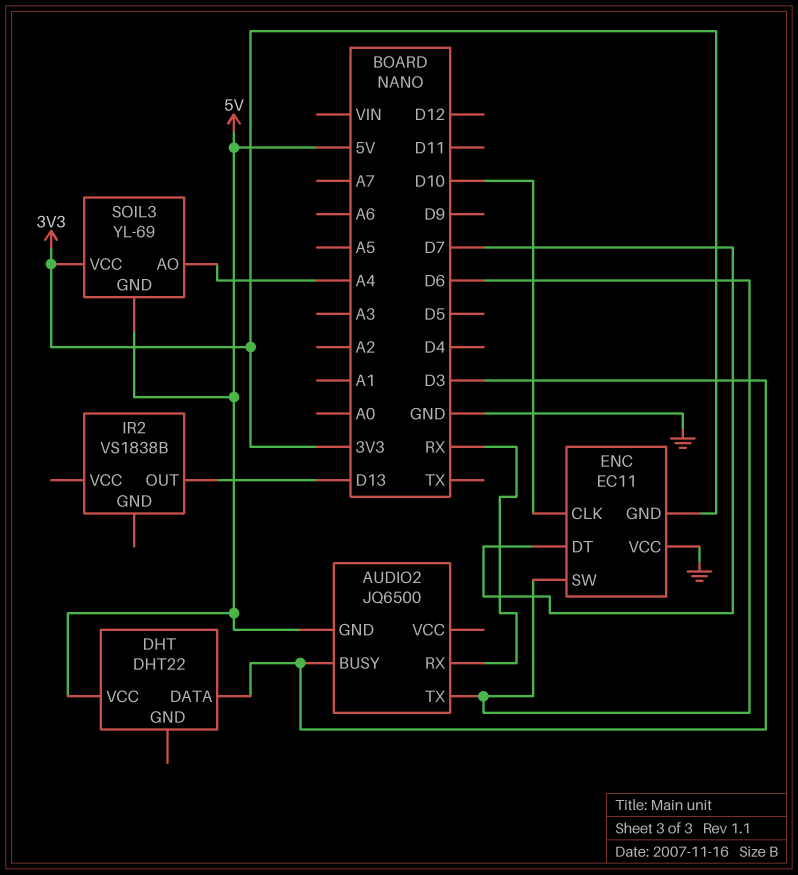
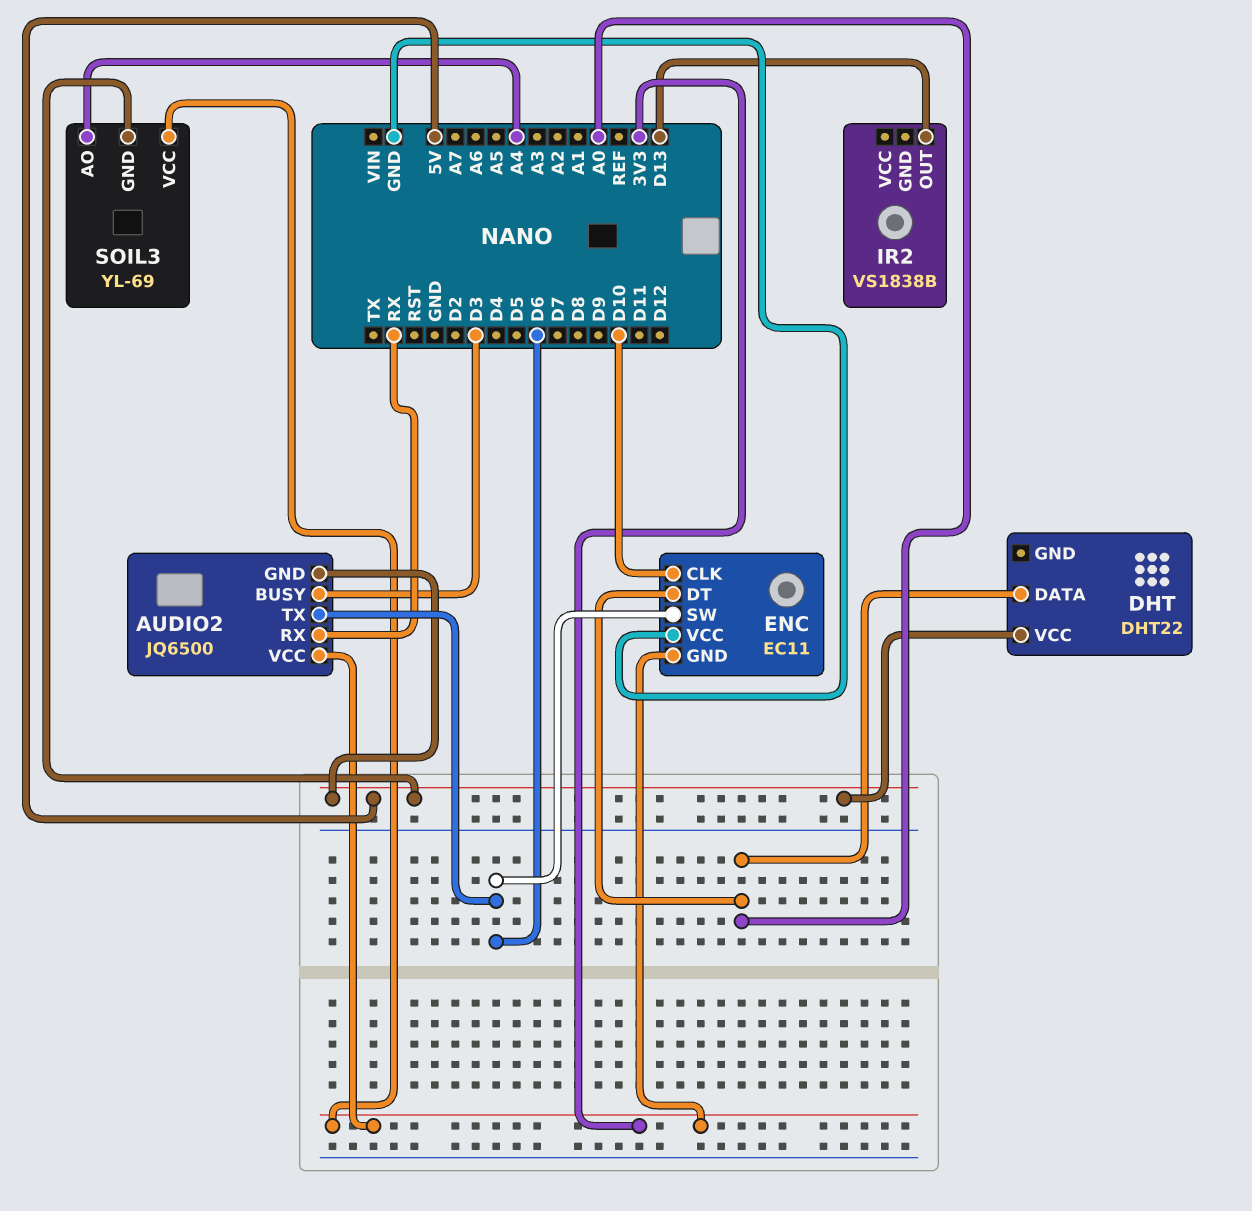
AUDIO2 pin VCC: none -> 3V3
DHT pin DATA: D3 -> A0
ENC pin DT: D7 -> A0

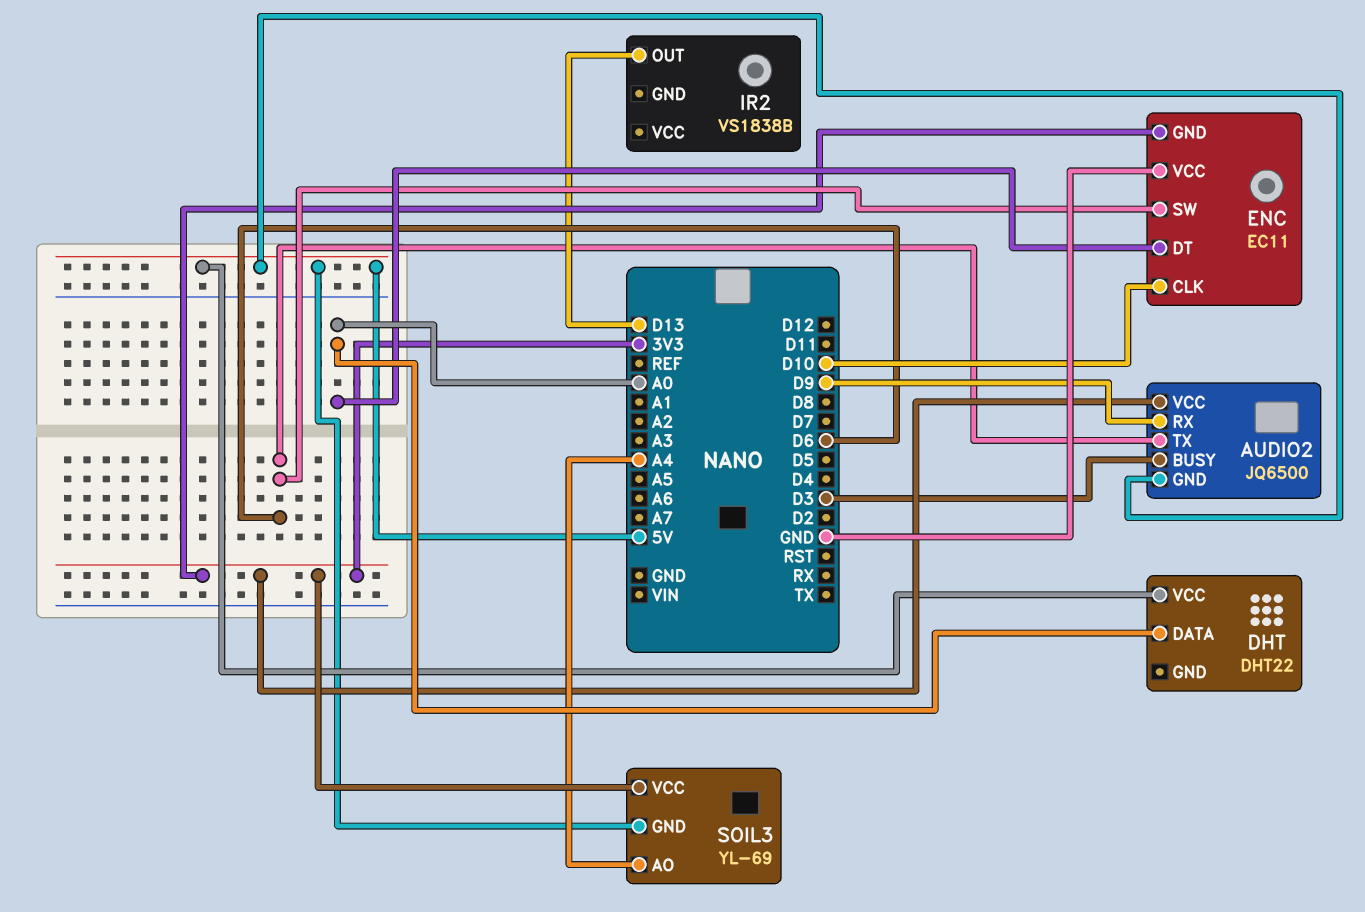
AUDIO2 pin RX: RX -> D9

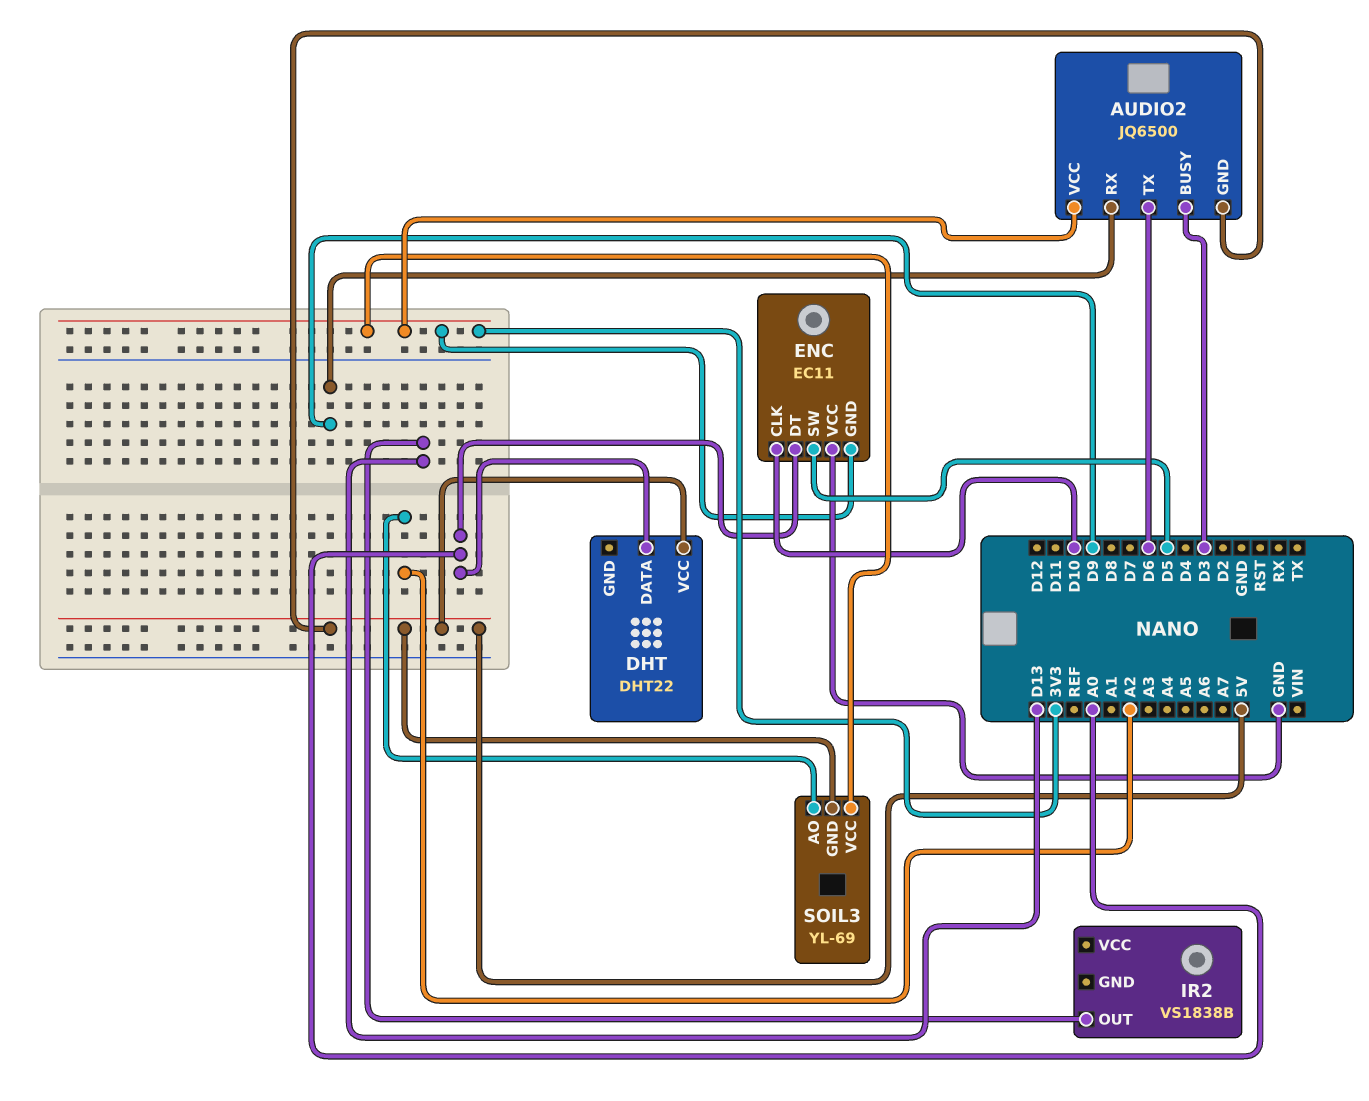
ENC pin SW: D6 -> D5
SOIL3 pin AO: A4 -> A2

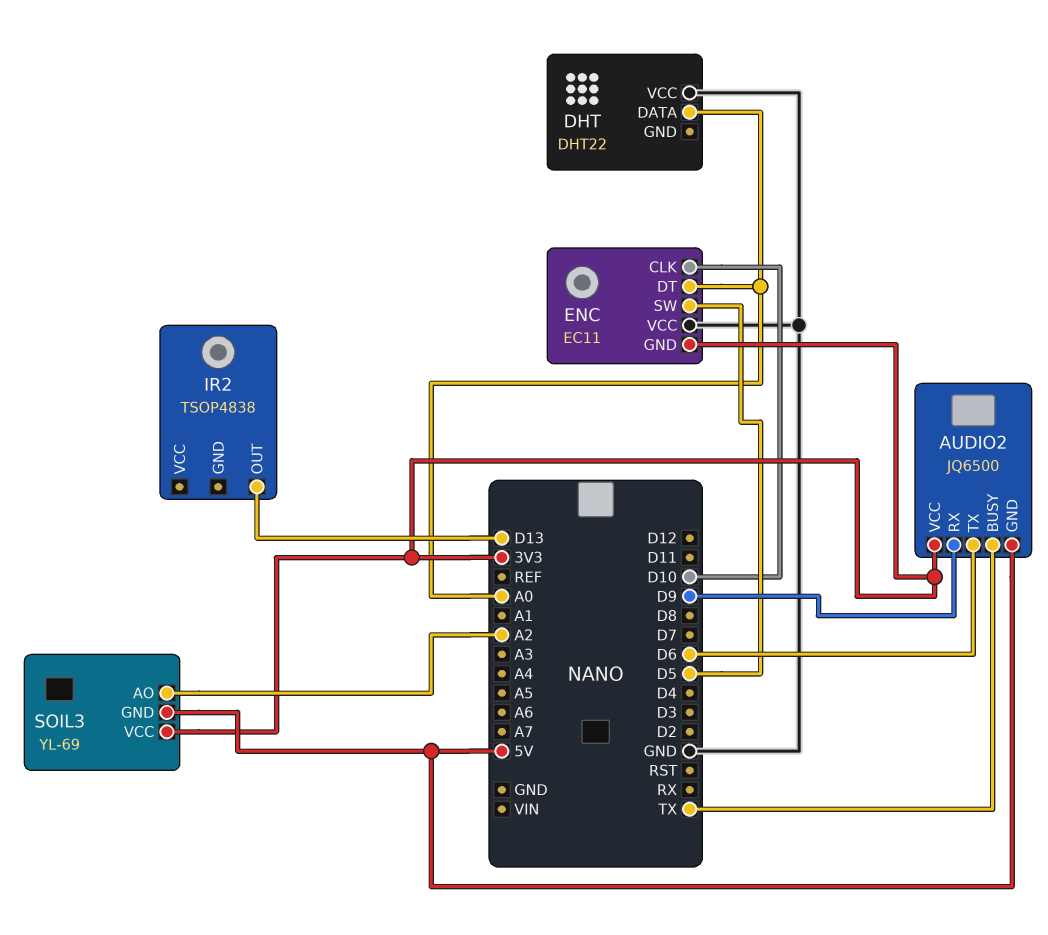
AUDIO2 pin BUSY: D3 -> TX
DHT pin VCC: 5V -> GND
IR2: VS1838B -> TSOP4838

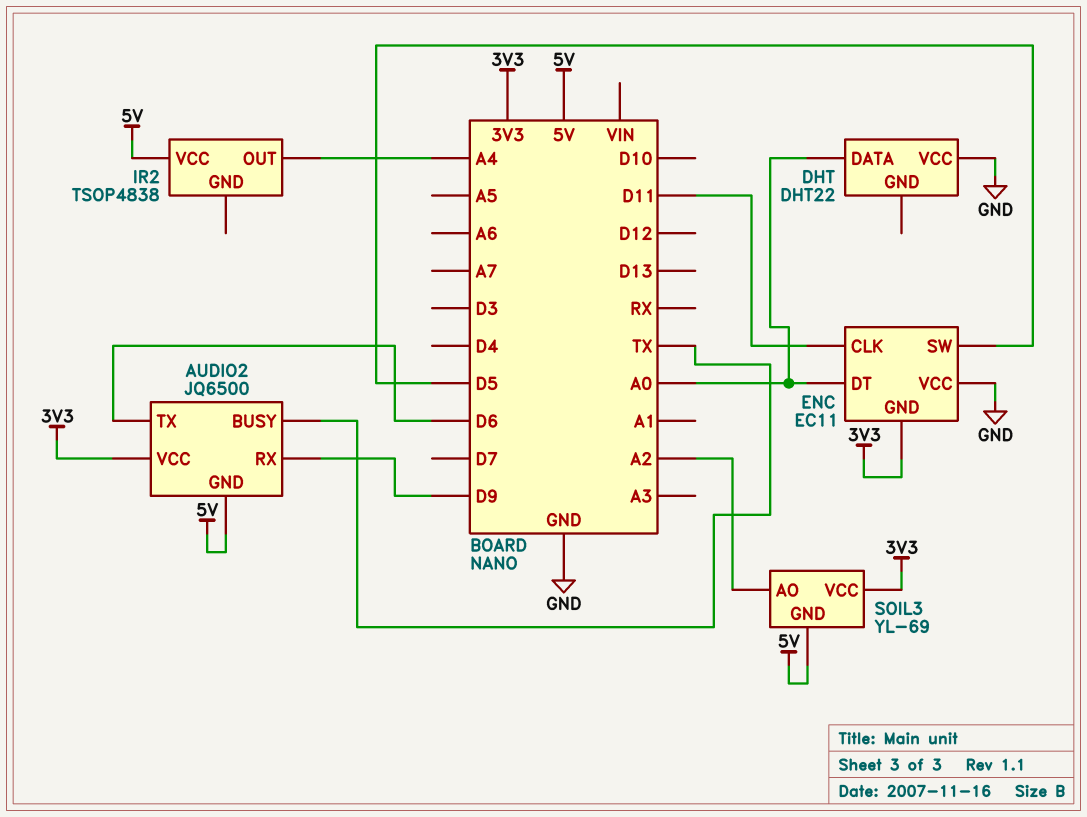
ENC pin CLK: D10 -> D11
IR2 pin OUT: D13 -> A4
IR2 pin VCC: none -> 5V

